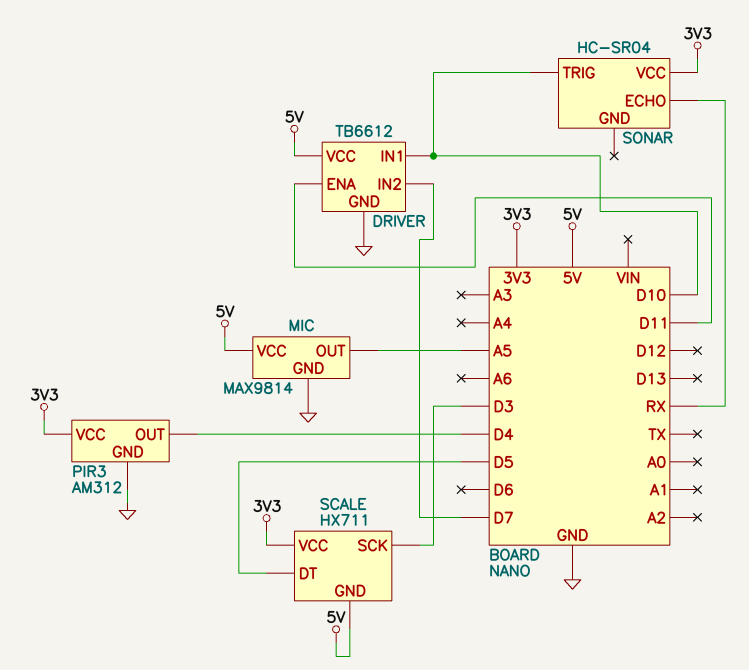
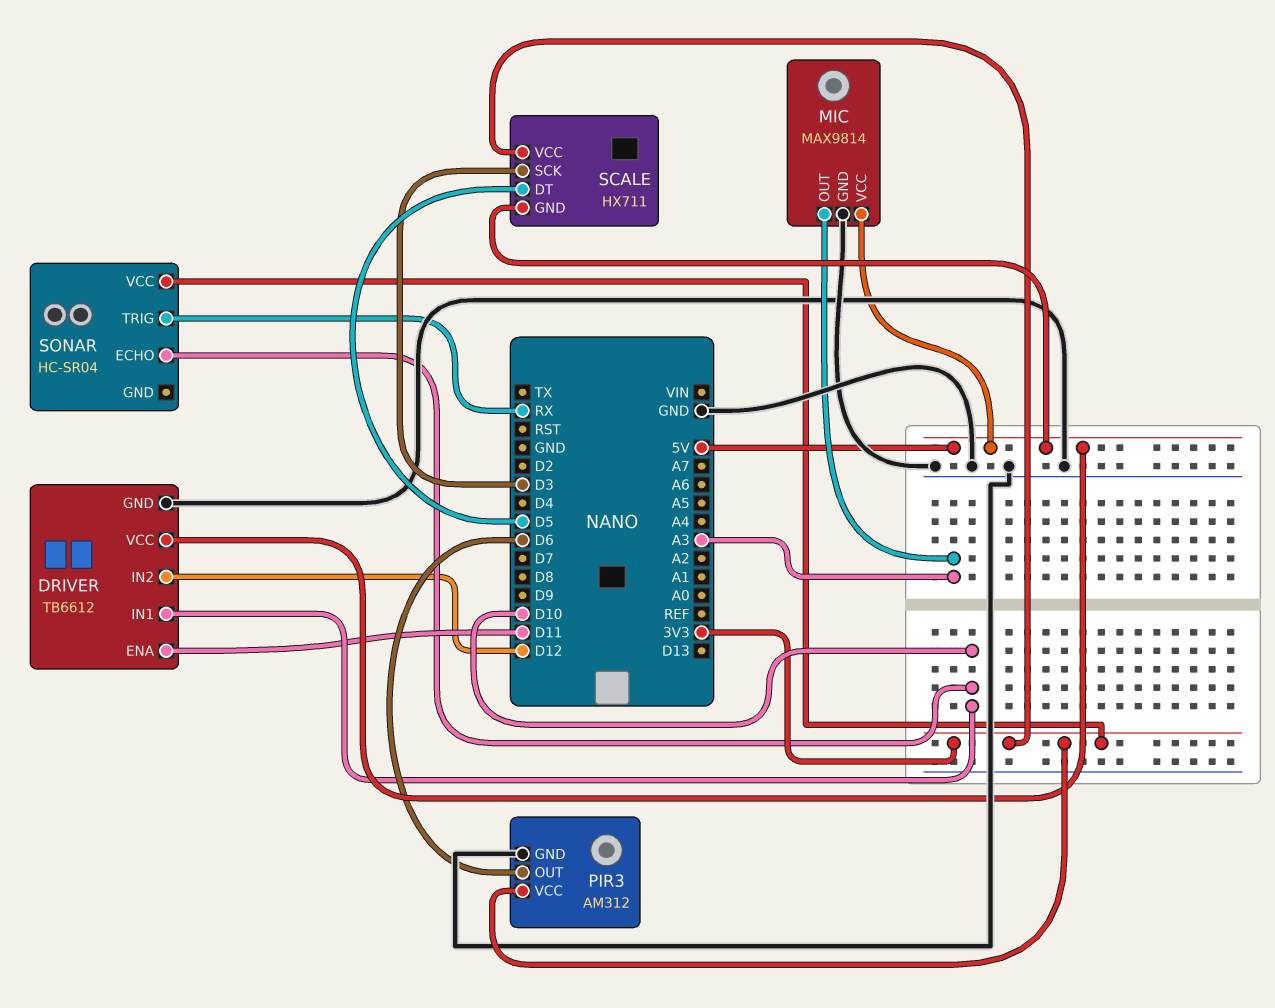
DRIVER pin IN2: D7 -> D12
MIC pin OUT: A5 -> A3
PIR3 pin OUT: D4 -> D6
SONAR pin ECHO: RX -> D10
SONAR pin TRIG: D10 -> RX

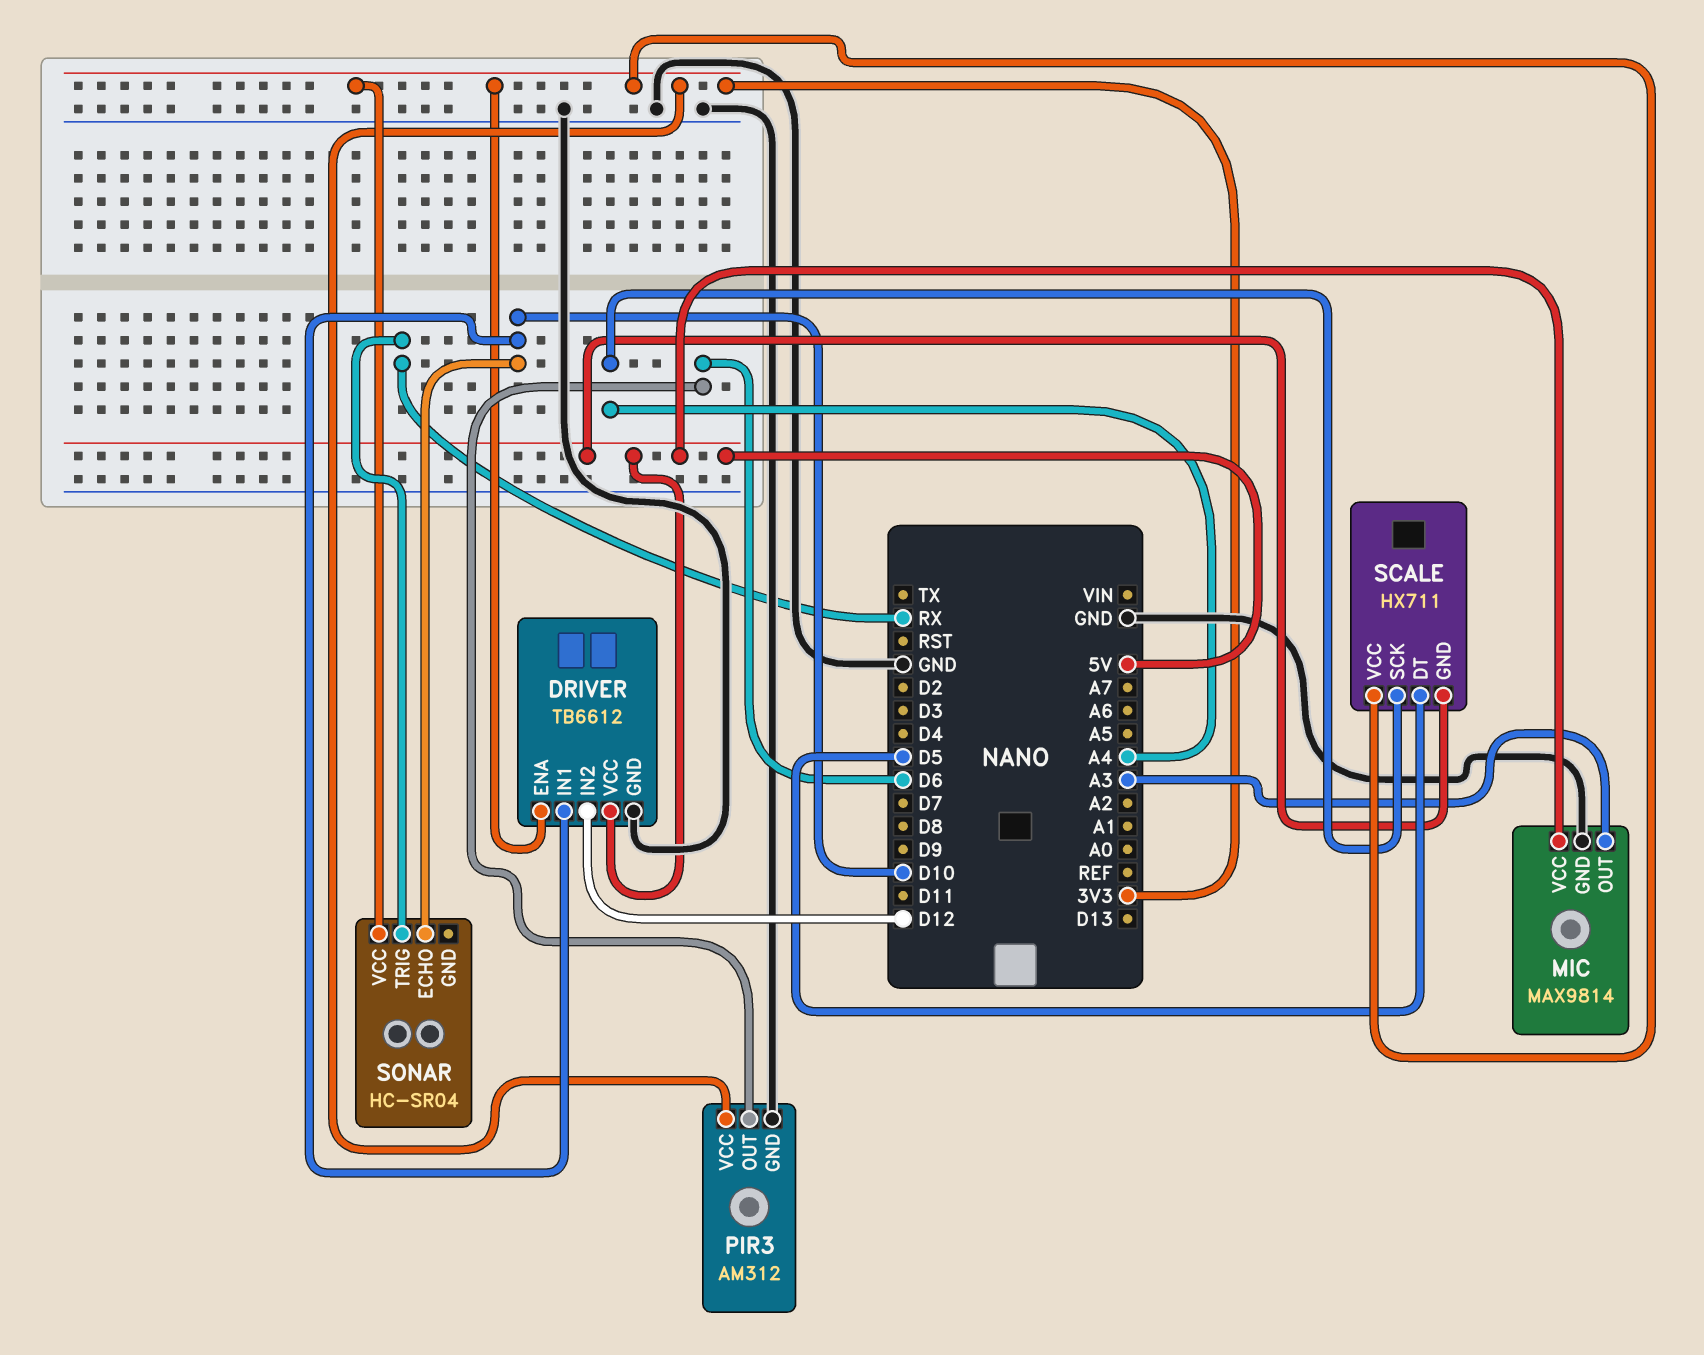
DRIVER pin ENA: D11 -> 3V3
SCALE pin SCK: D3 -> A4

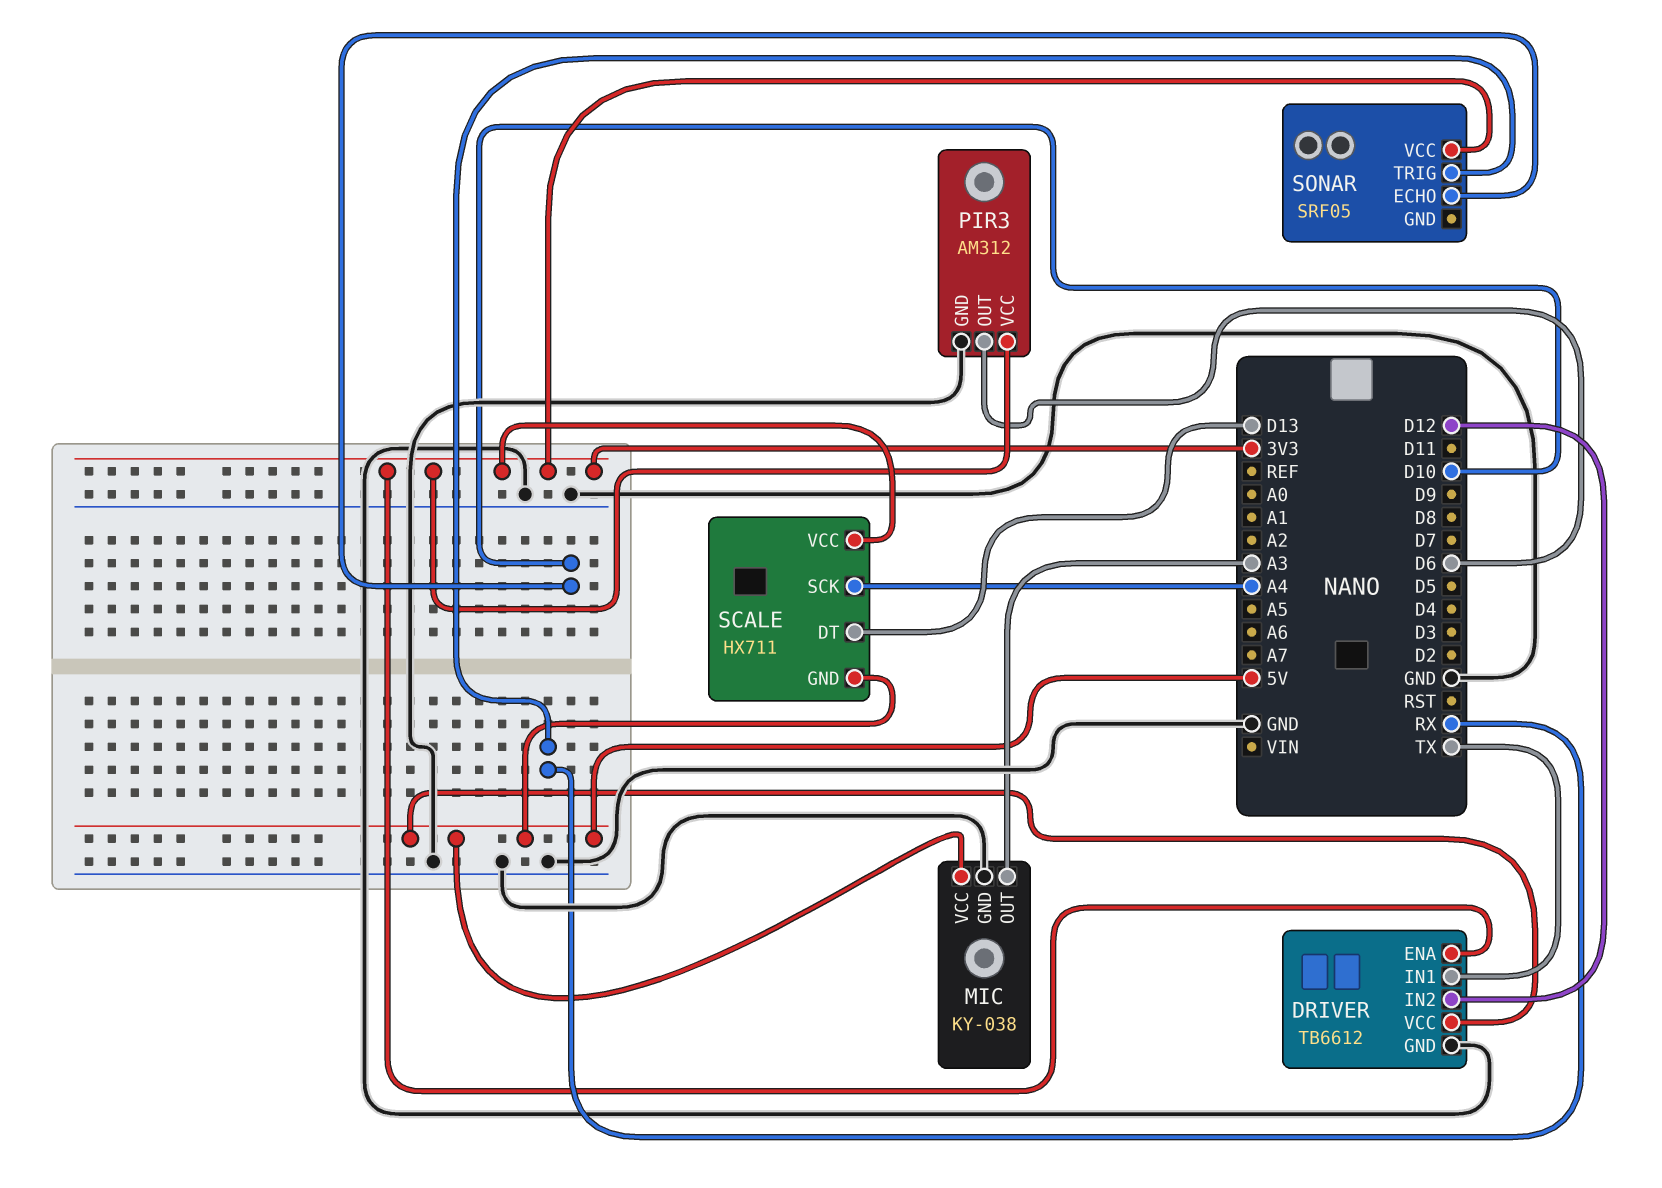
DRIVER pin IN1: D10 -> TX
MIC: MAX9814 -> KY-038
SCALE pin DT: D5 -> D13
SONAR: HC-SR04 -> SRF05

